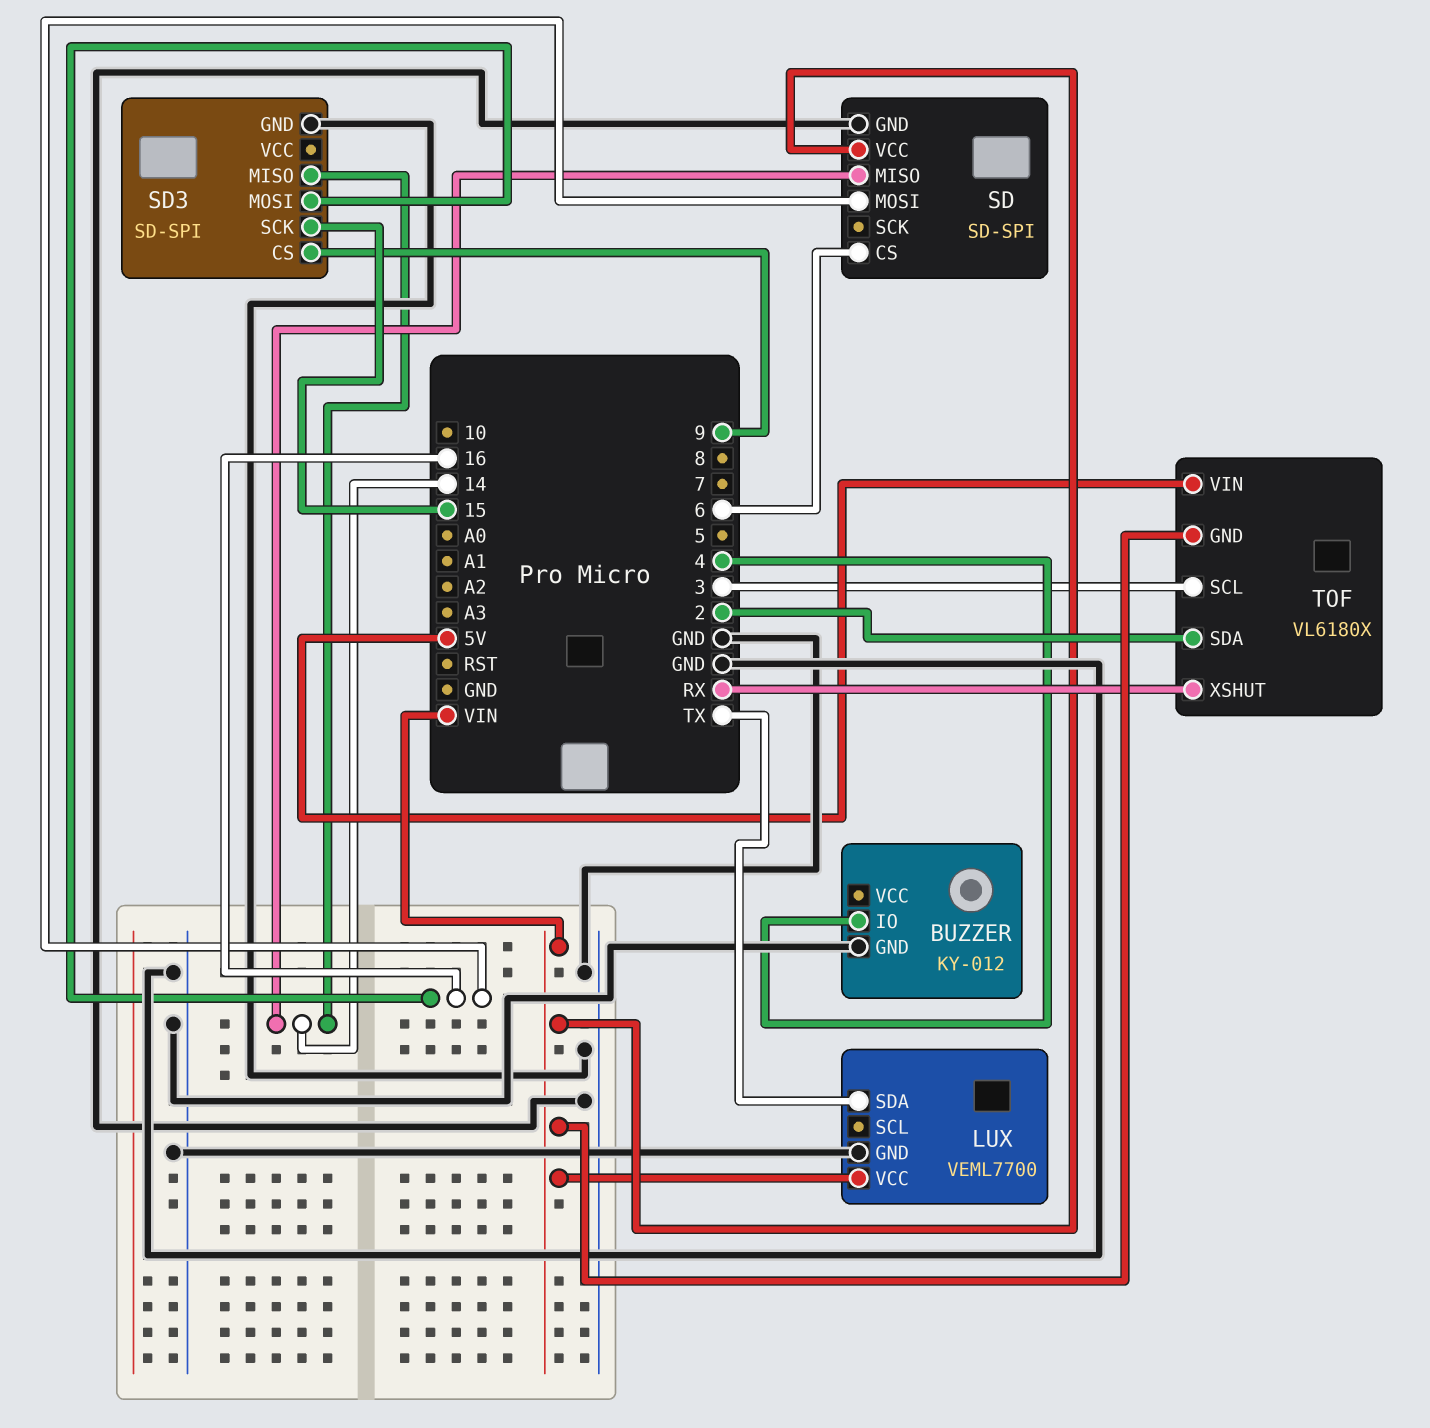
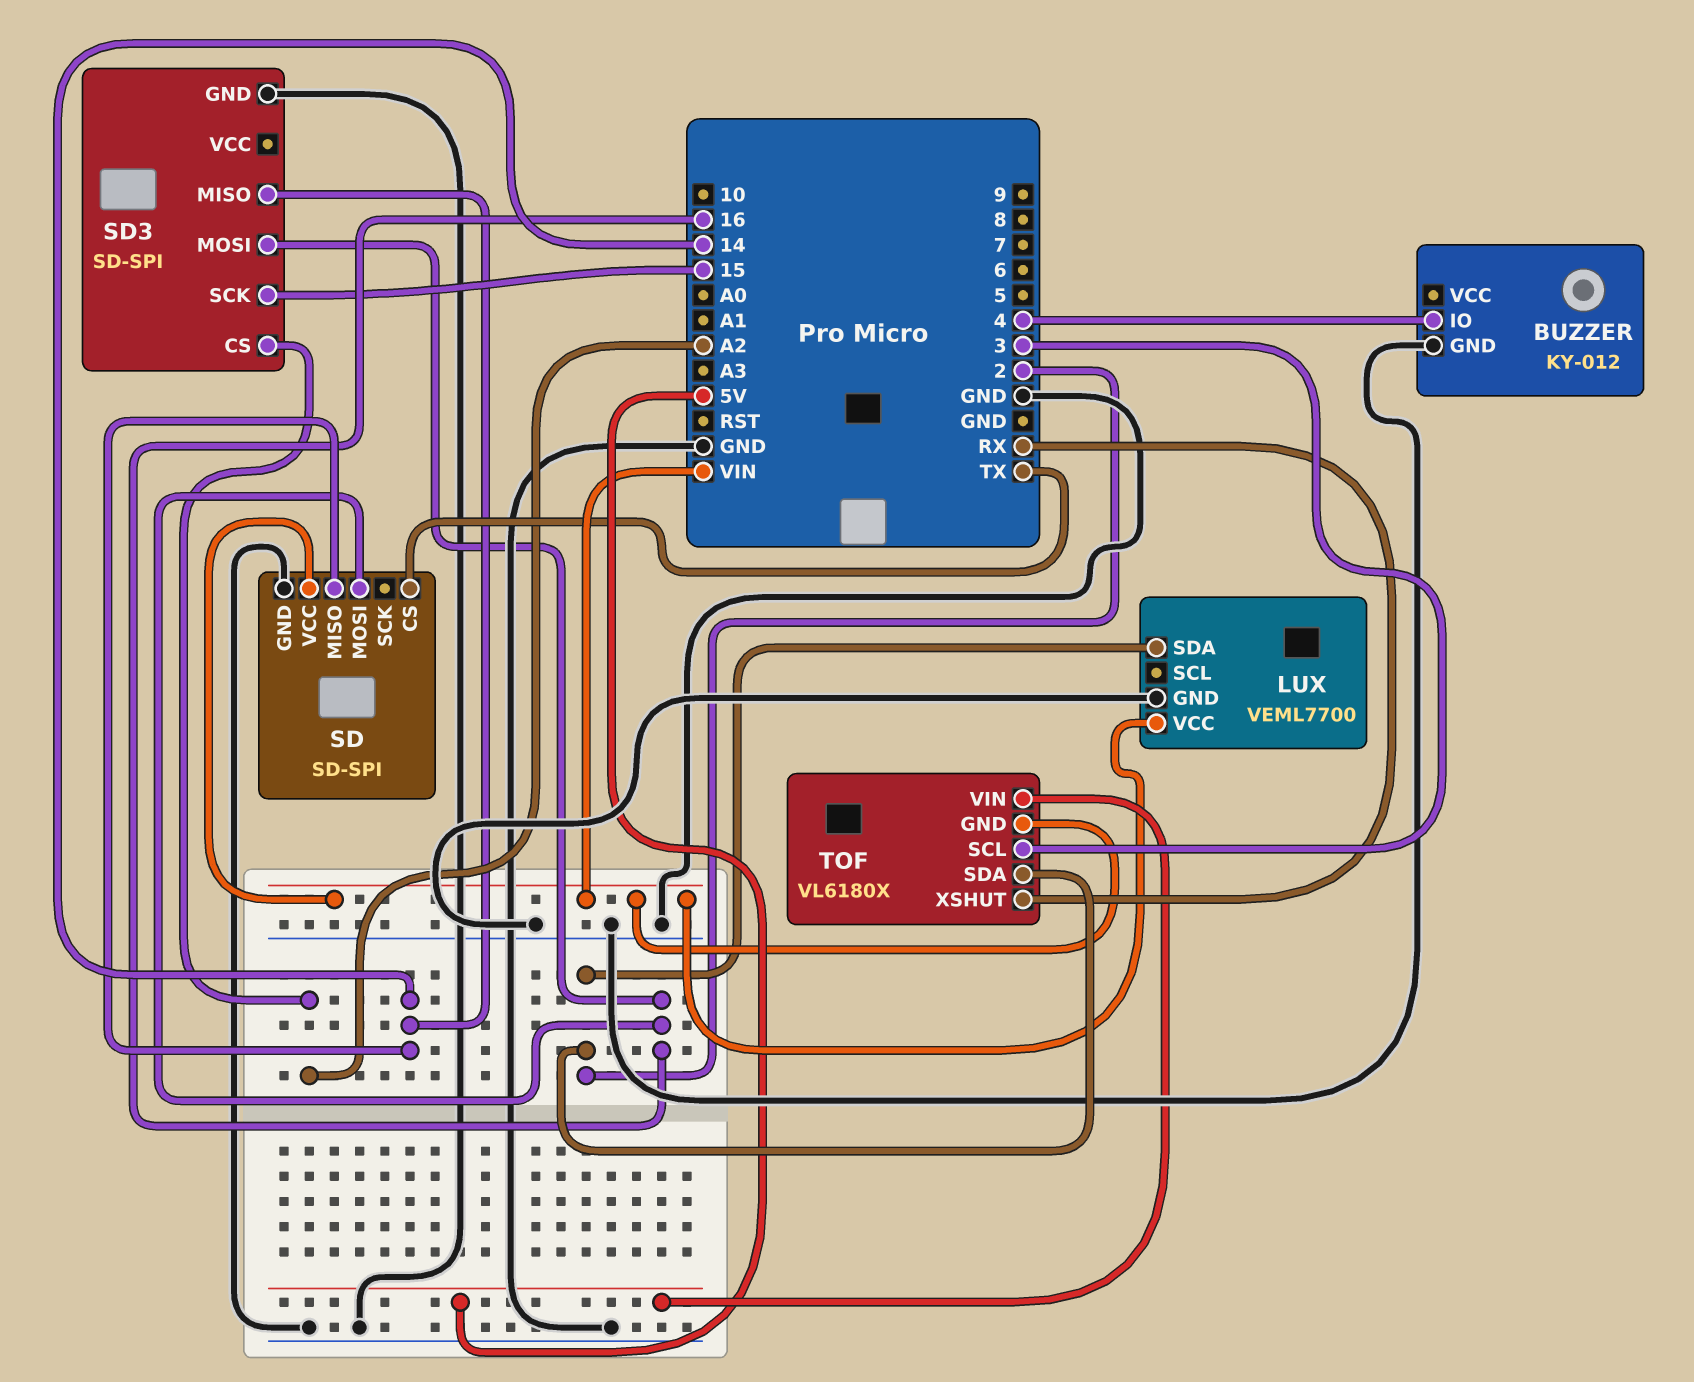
LUX pin SDA: TX -> 2
SD pin CS: 6 -> TX
SD3 pin CS: 9 -> A2

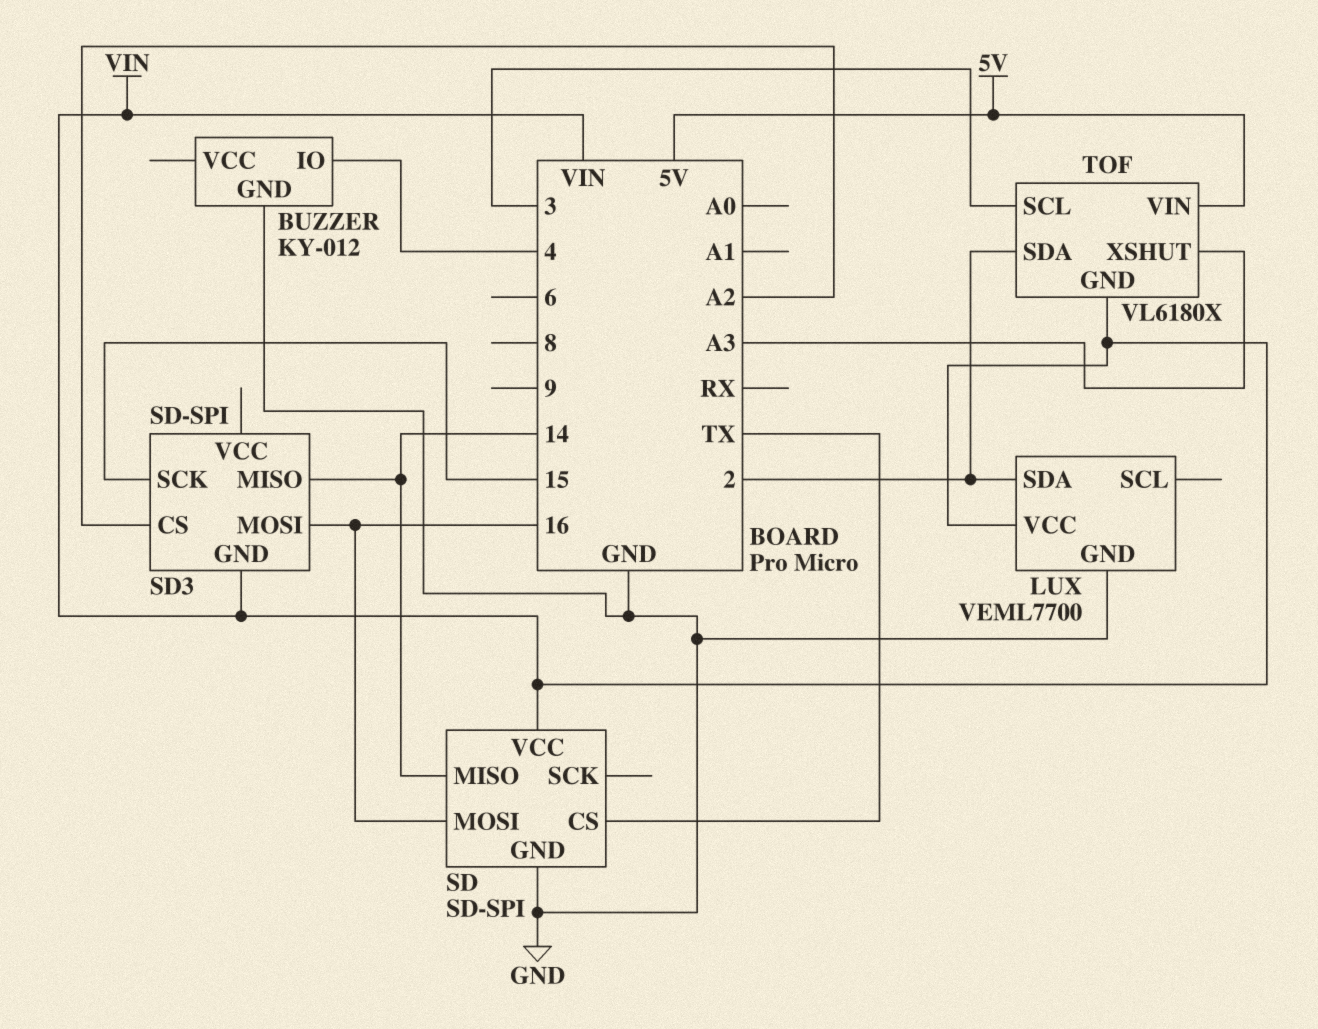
SD3 pin GND: GND -> VIN
TOF pin XSHUT: RX -> A3

